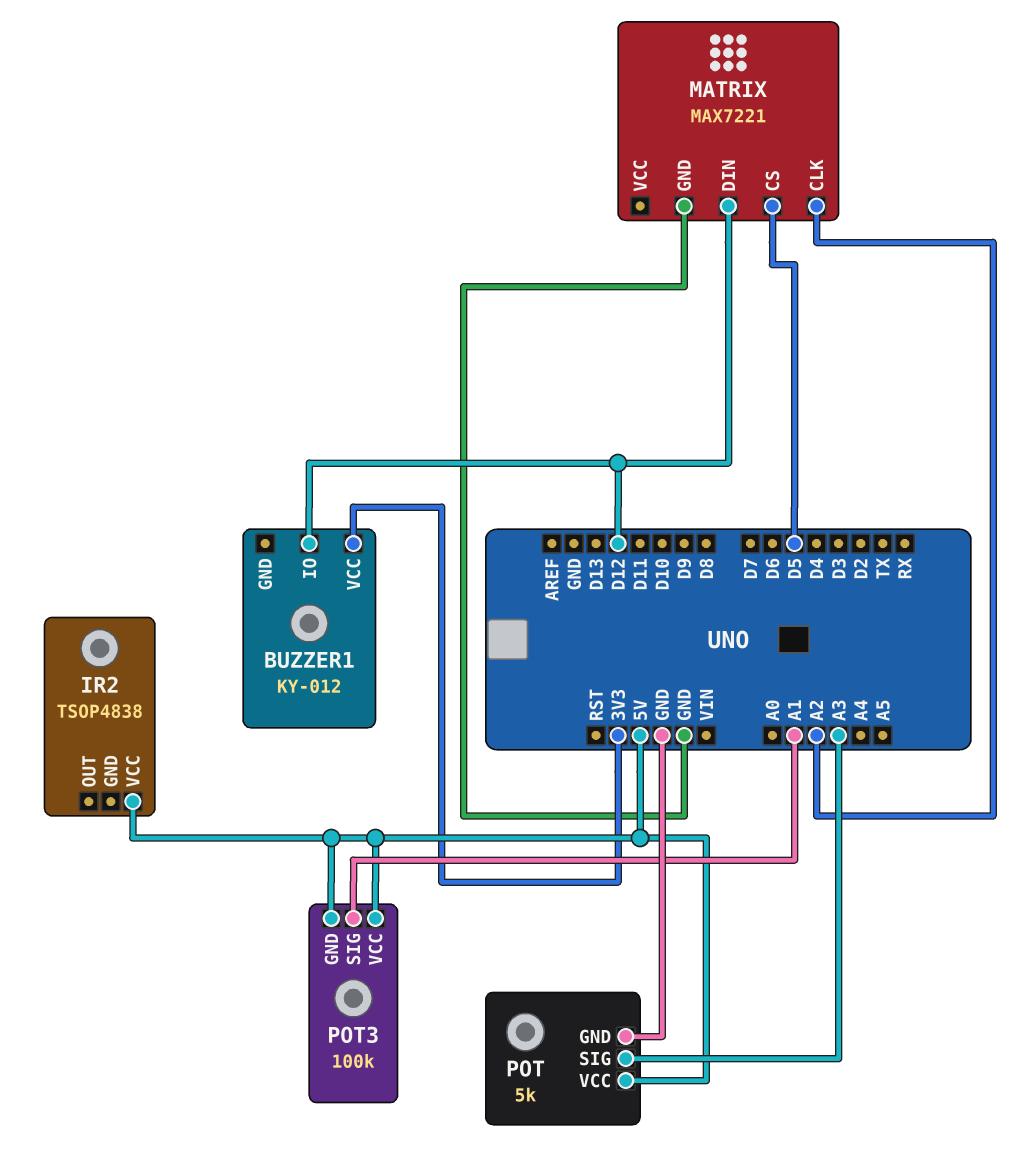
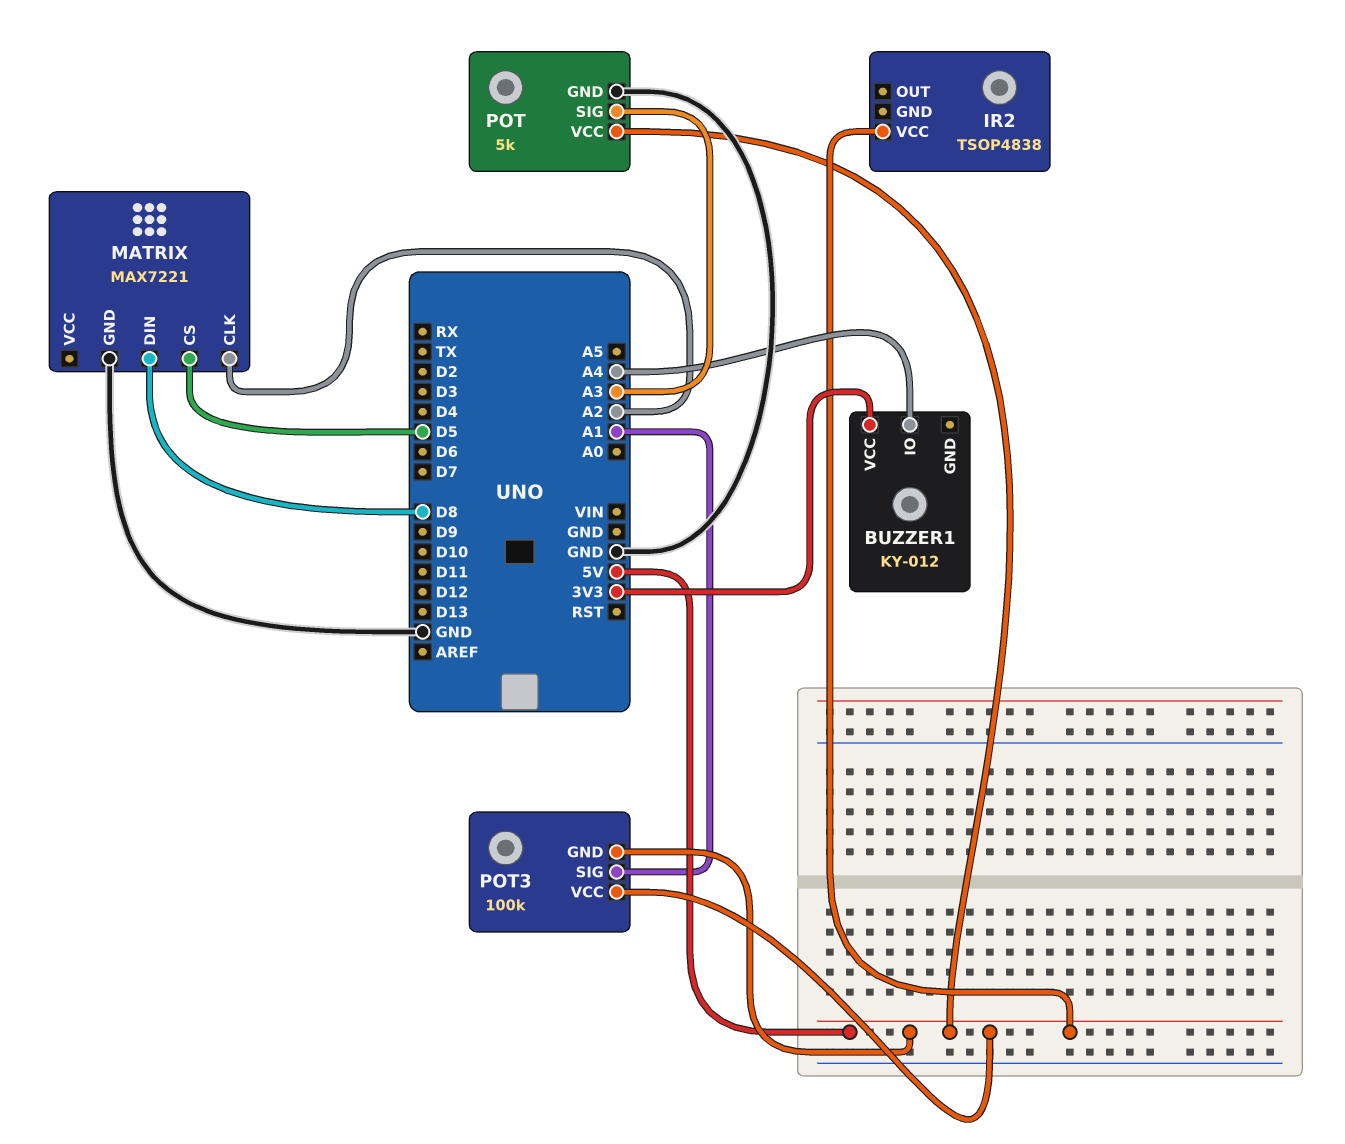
BUZZER1 pin IO: D12 -> A4
MATRIX pin DIN: D12 -> D8

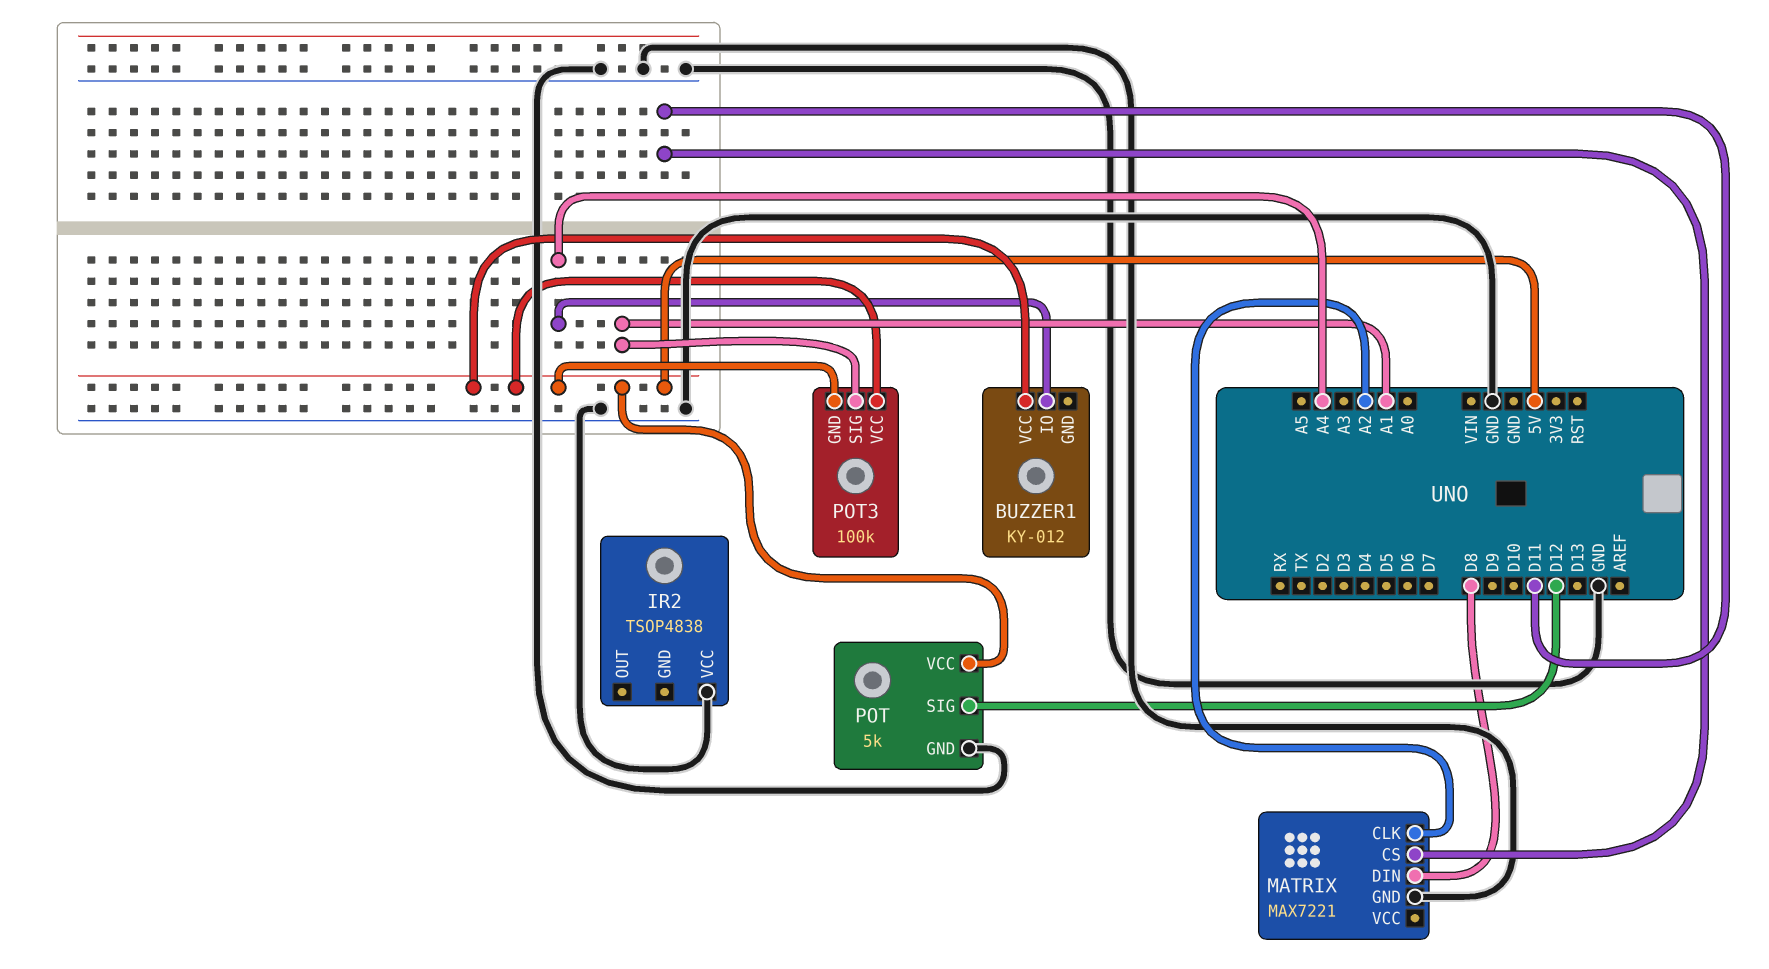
BUZZER1 pin VCC: 3V3 -> 5V
IR2 pin VCC: 5V -> GND
MATRIX pin CS: D5 -> D11
POT pin SIG: A3 -> D12

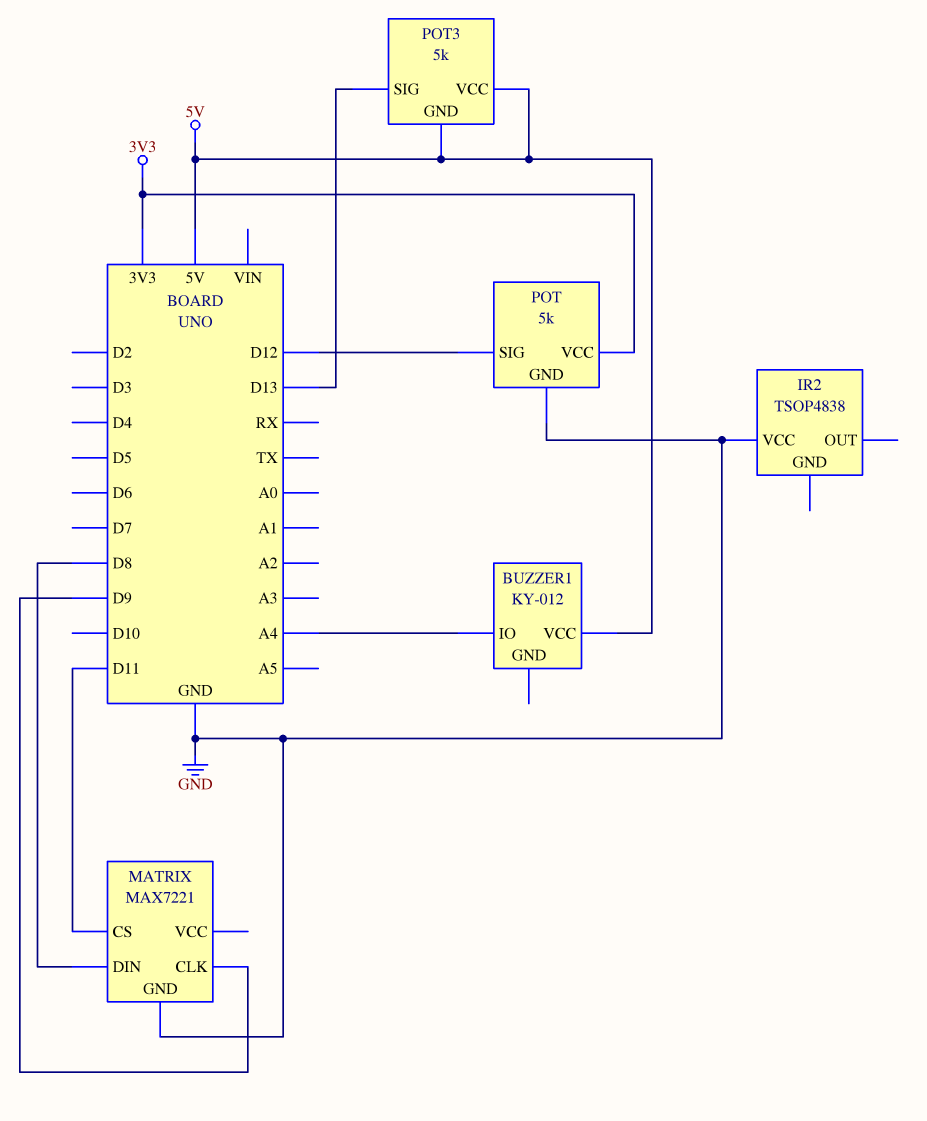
MATRIX pin CLK: A2 -> D9
POT pin VCC: 5V -> 3V3
POT3: 100k -> 5k
POT3 pin SIG: A1 -> D13

